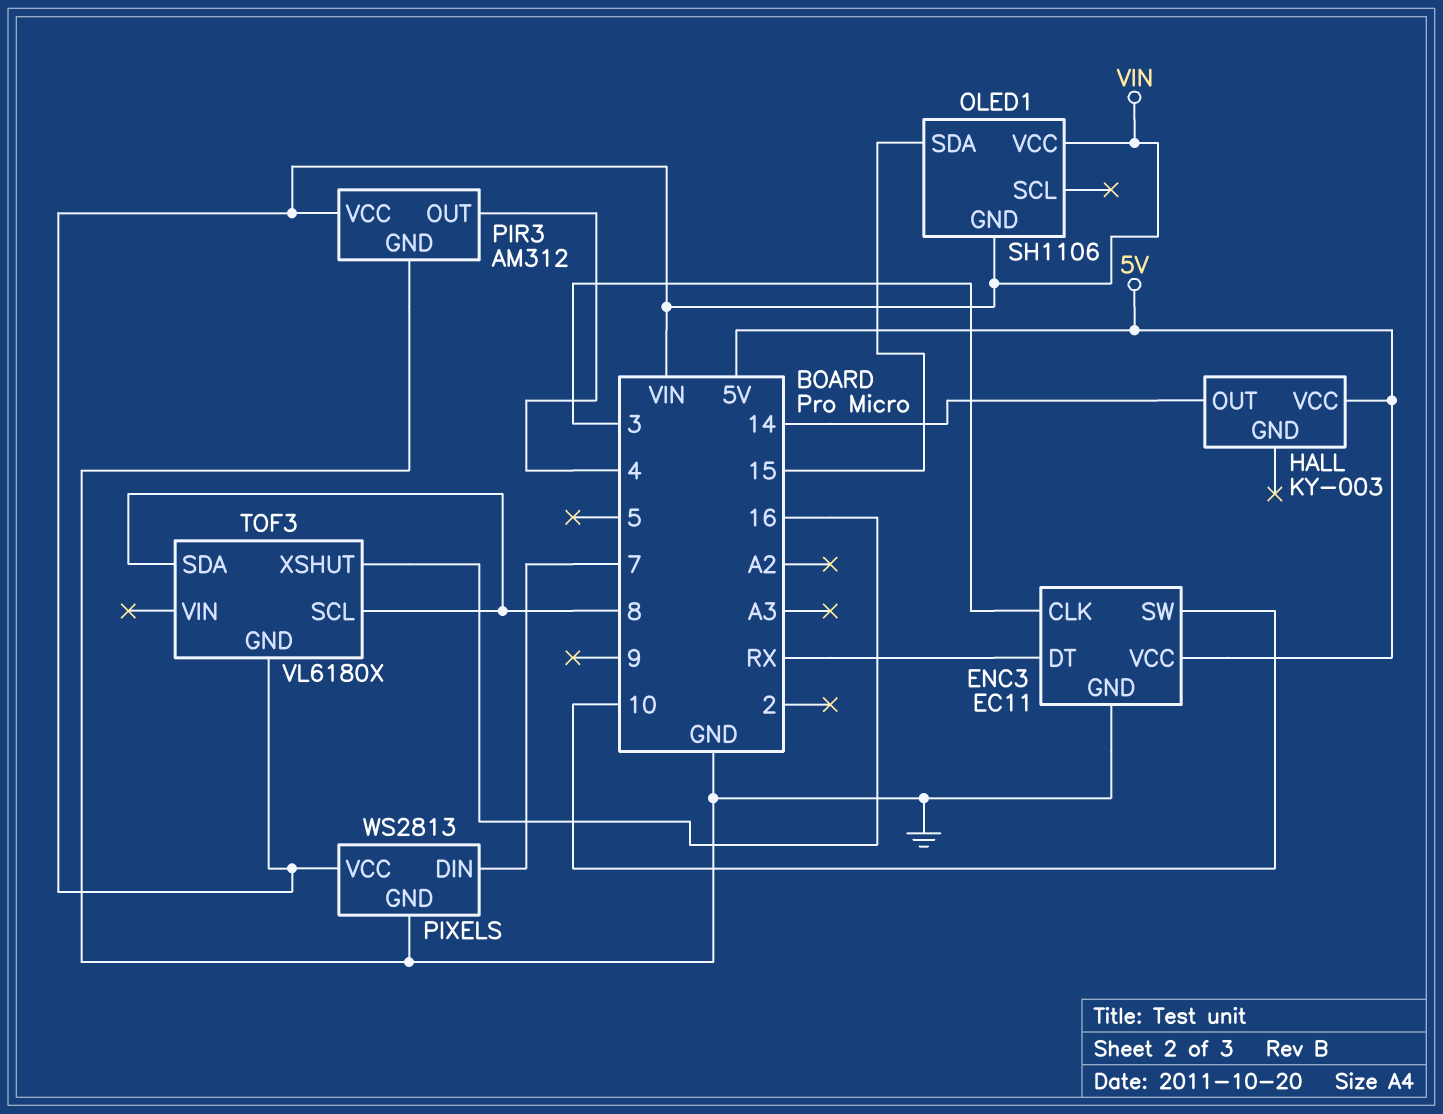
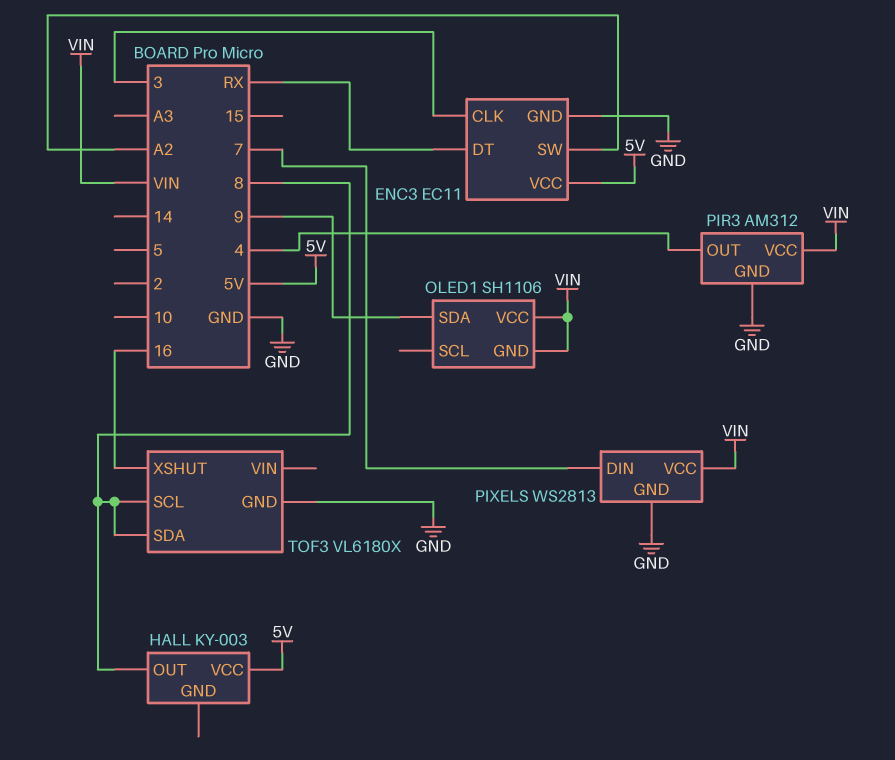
ENC3 pin SW: 10 -> A2
HALL pin OUT: 14 -> 8
OLED1 pin SDA: 15 -> 9
TOF3 pin GND: VIN -> GND

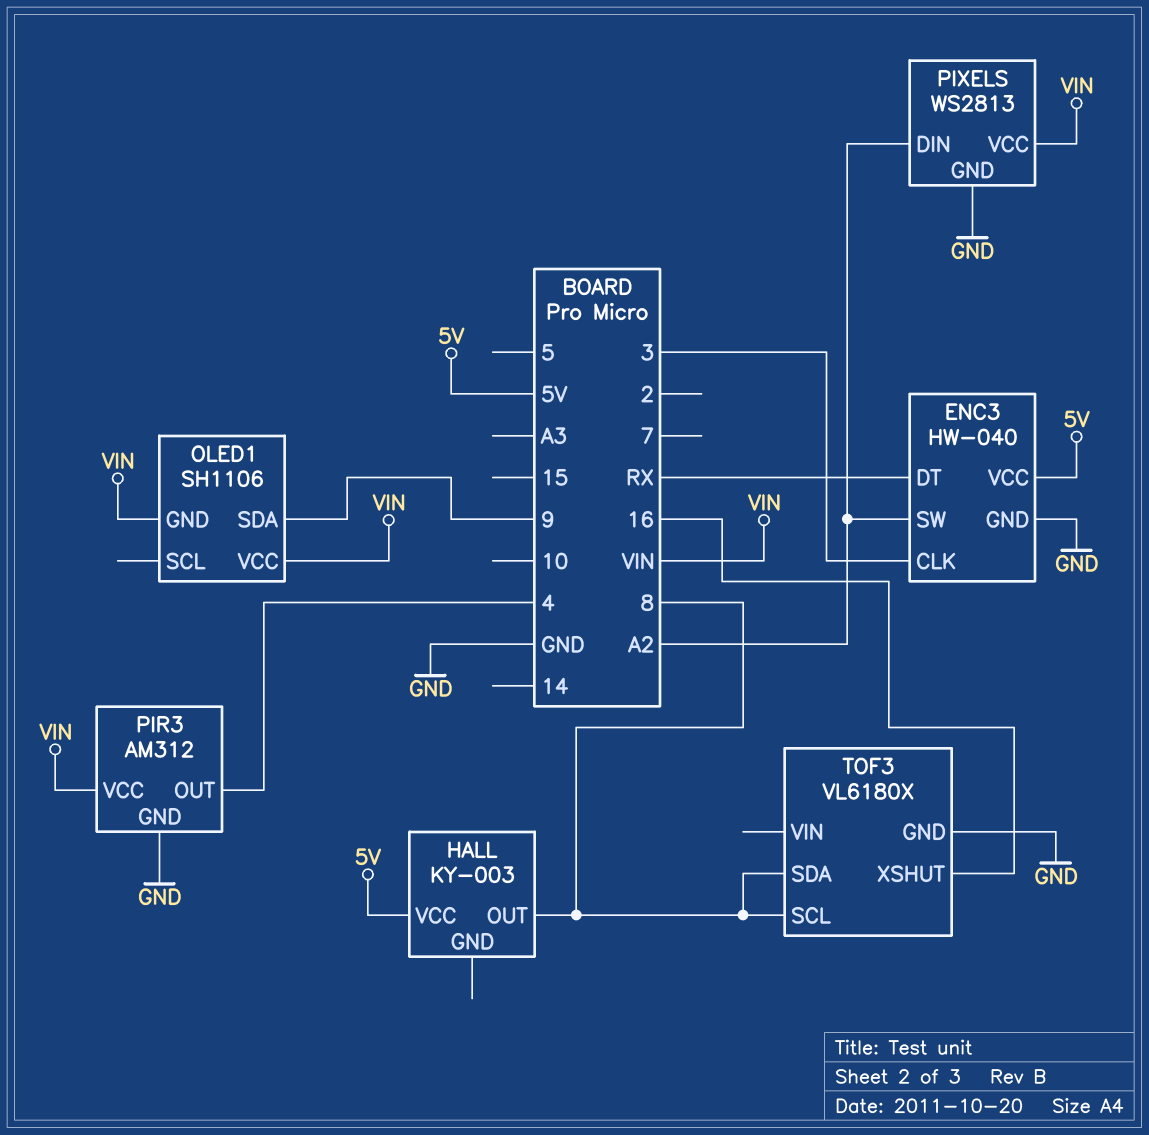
ENC3: EC11 -> HW-040
PIXELS pin DIN: 7 -> A2

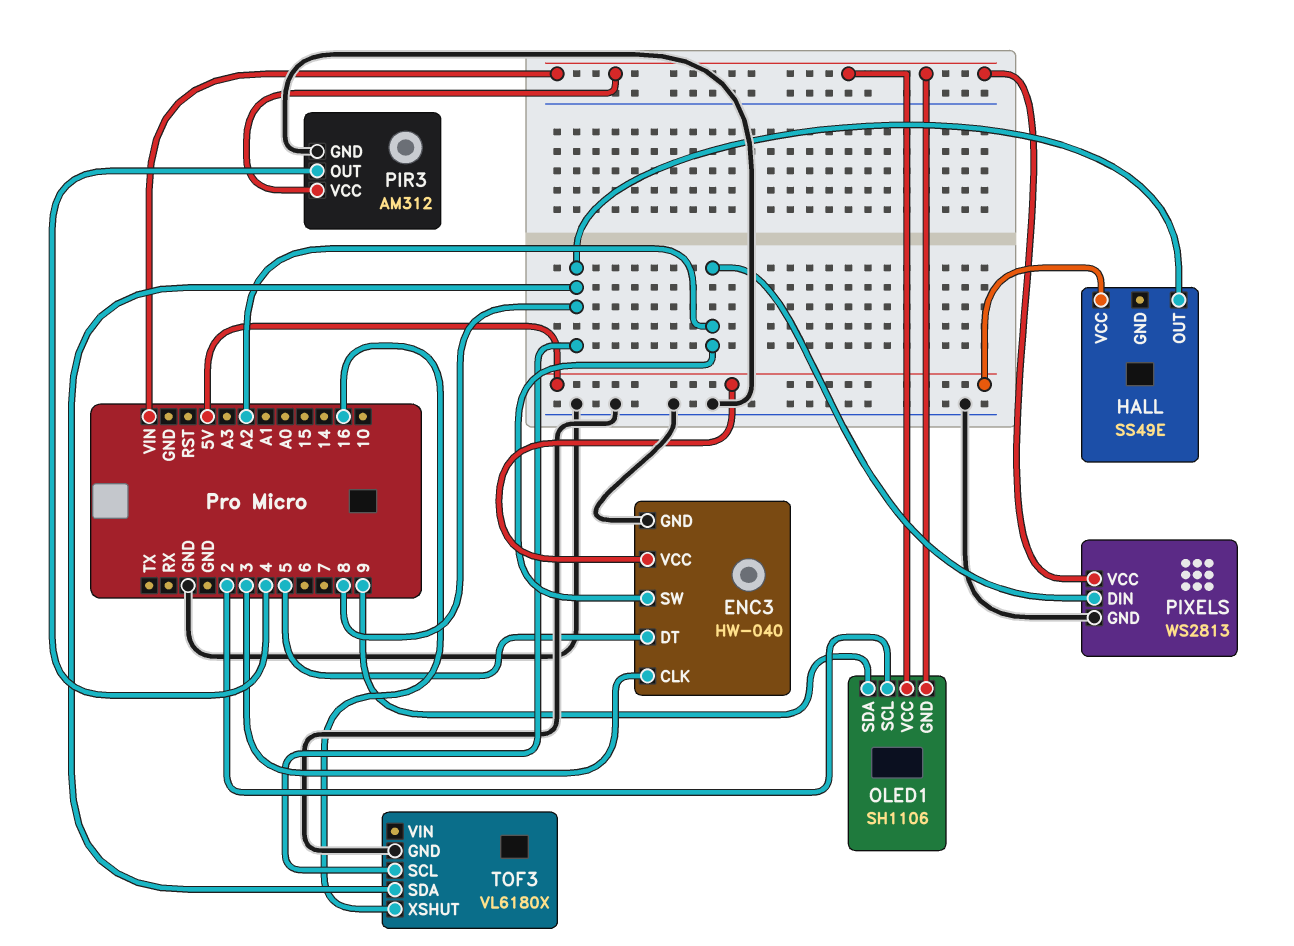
ENC3 pin DT: RX -> 5
HALL: KY-003 -> SS49E
OLED1 pin SCL: none -> 2

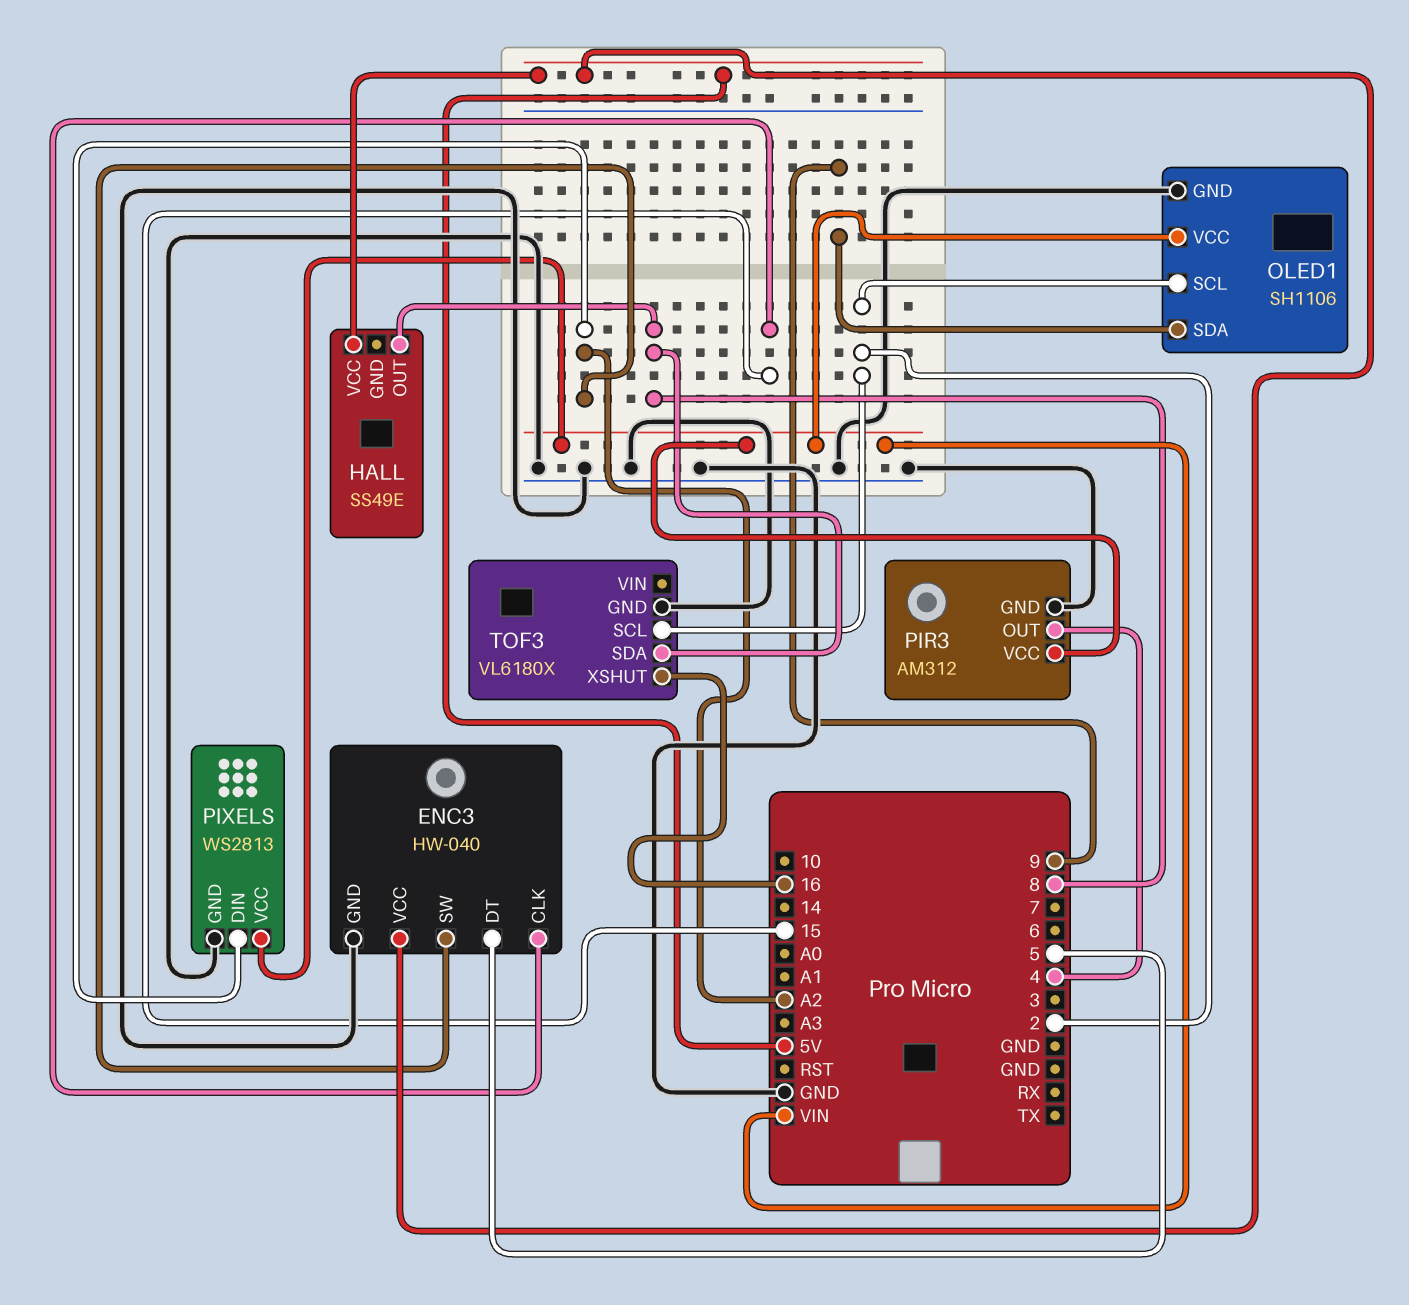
ENC3 pin CLK: 3 -> 15
OLED1 pin GND: VIN -> GND
TOF3 pin SCL: 8 -> 2

